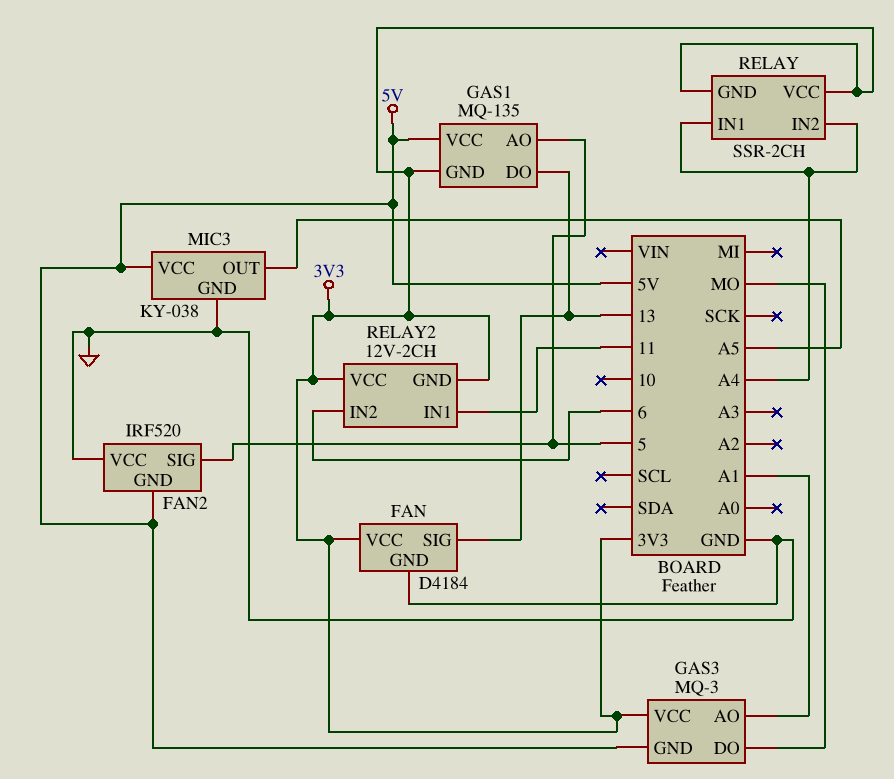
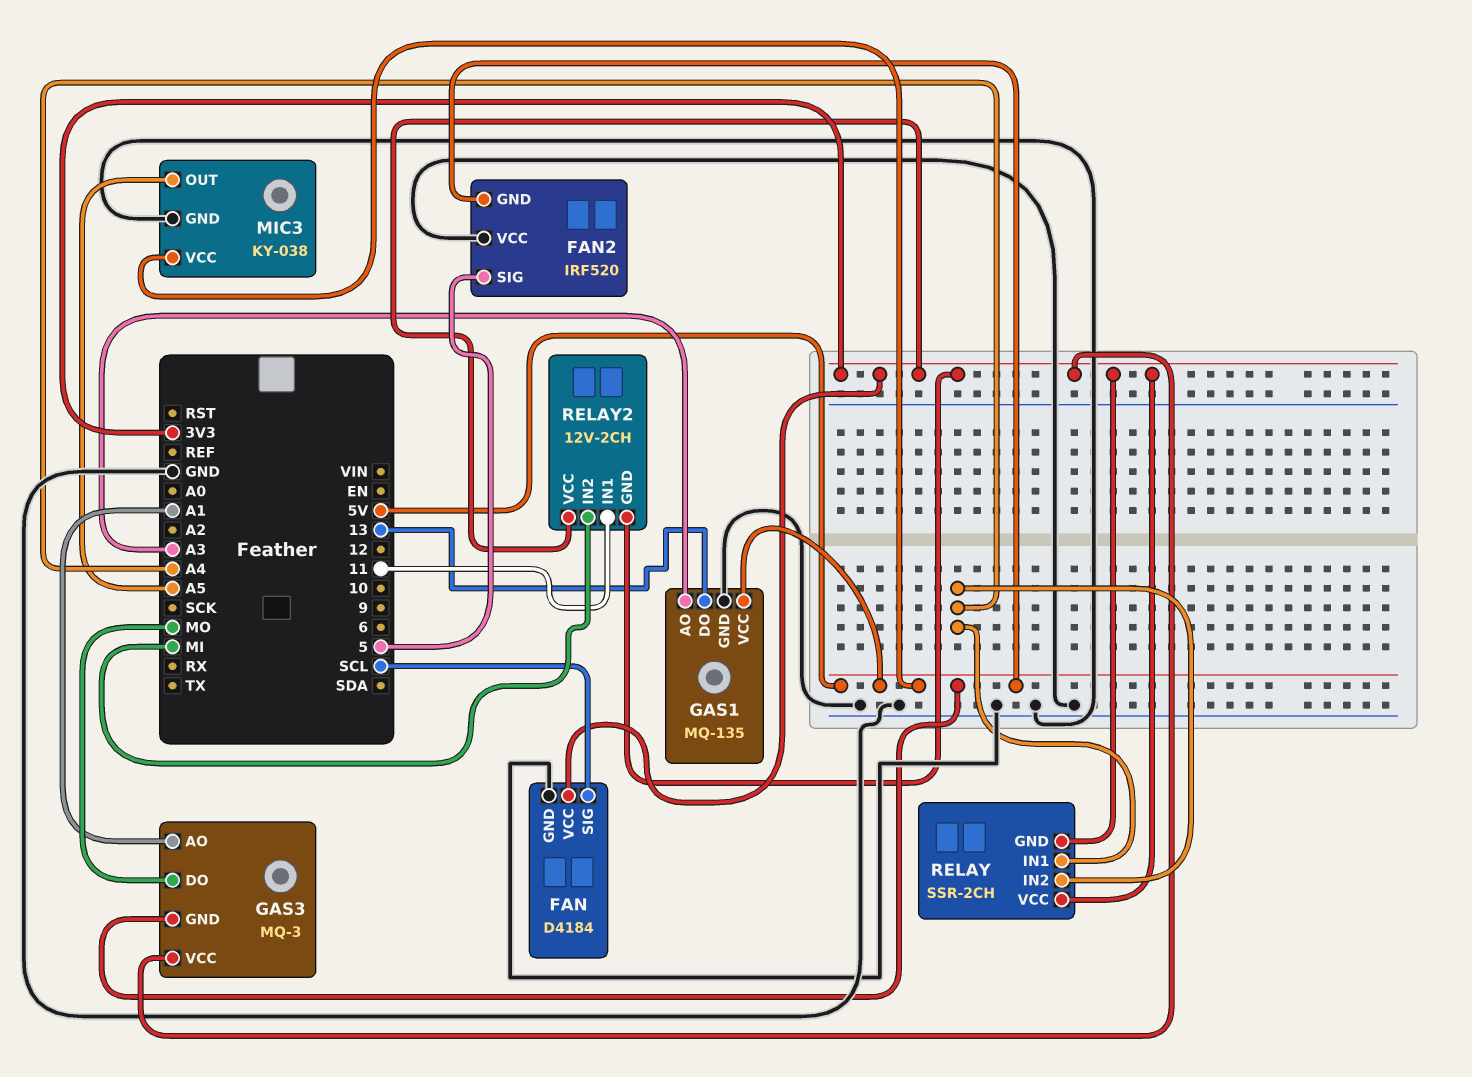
FAN pin SIG: 13 -> SCL
GAS1 pin AO: 5 -> A3
GAS1 pin GND: 3V3 -> GND
RELAY2 pin IN2: 6 -> MI

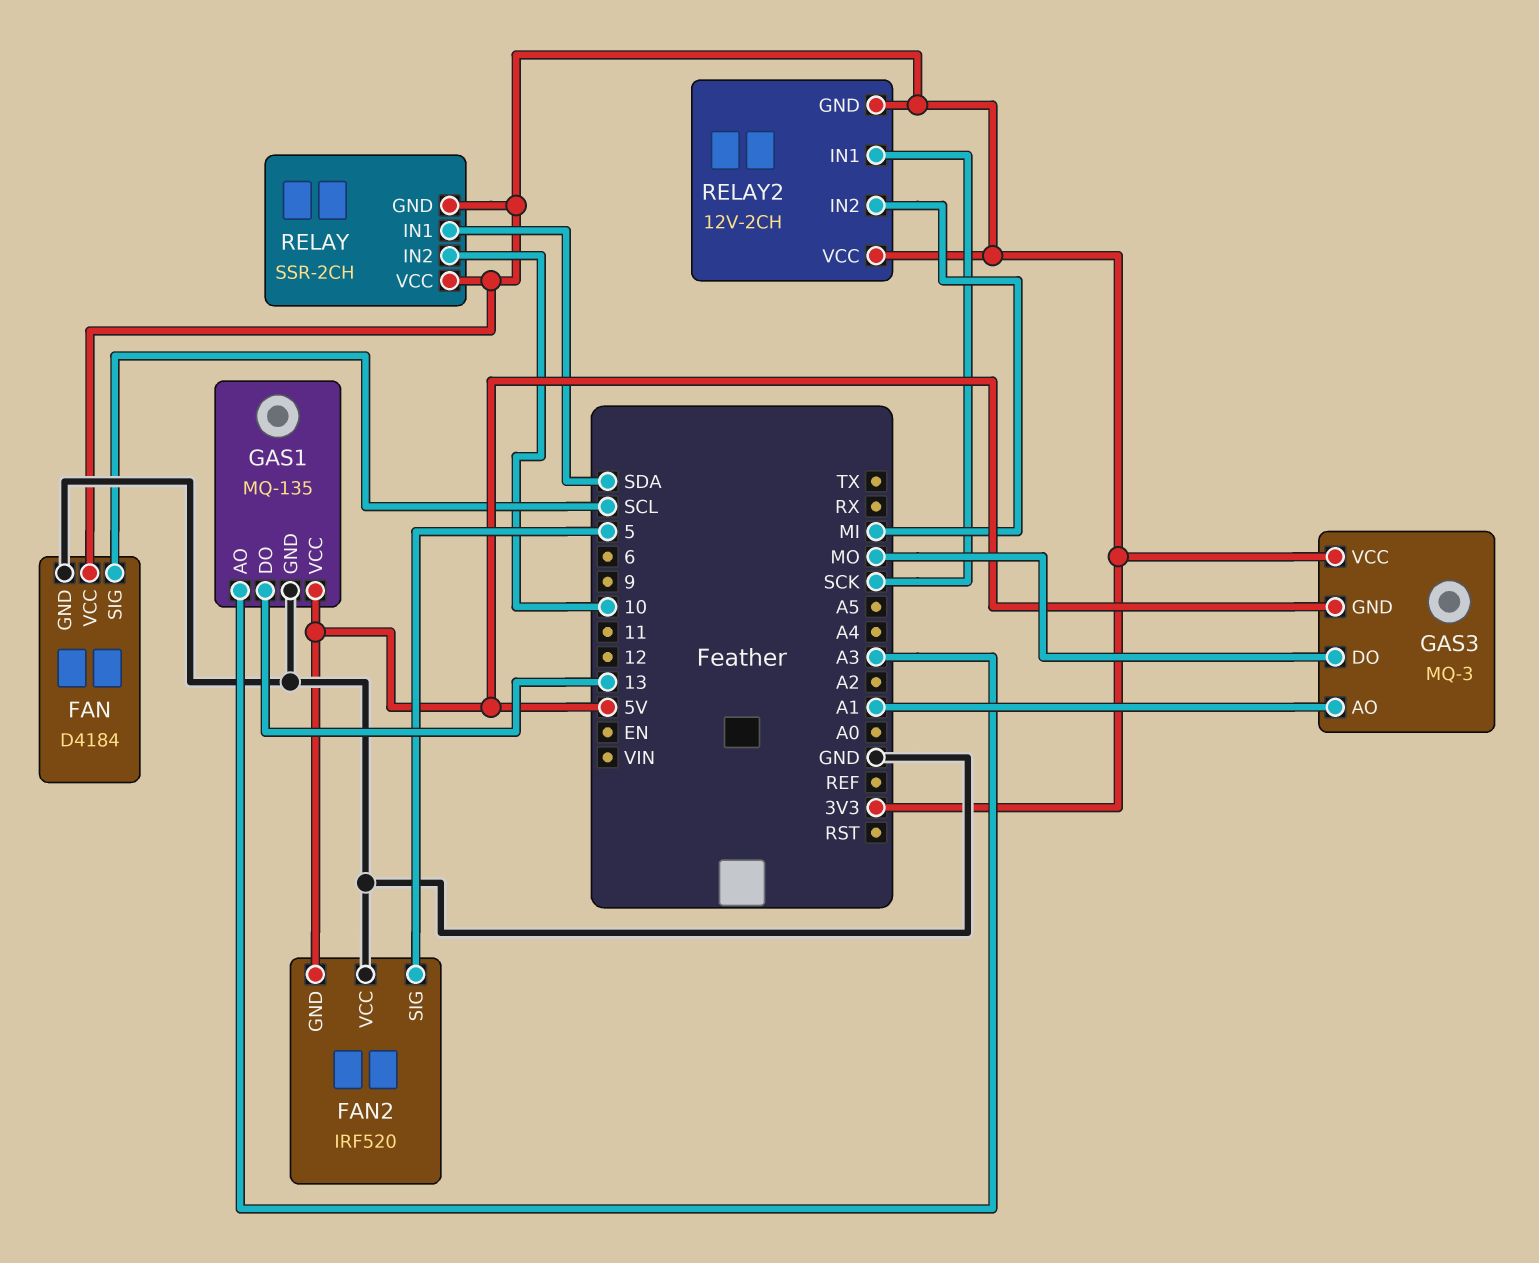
MIC3: KY-038 -> none
MIC3 pin GND: GND -> none
MIC3 pin OUT: A5 -> none
MIC3 pin VCC: 5V -> none
RELAY pin IN1: A4 -> SDA
RELAY pin IN2: A4 -> 10
RELAY2 pin IN1: 11 -> SCK

